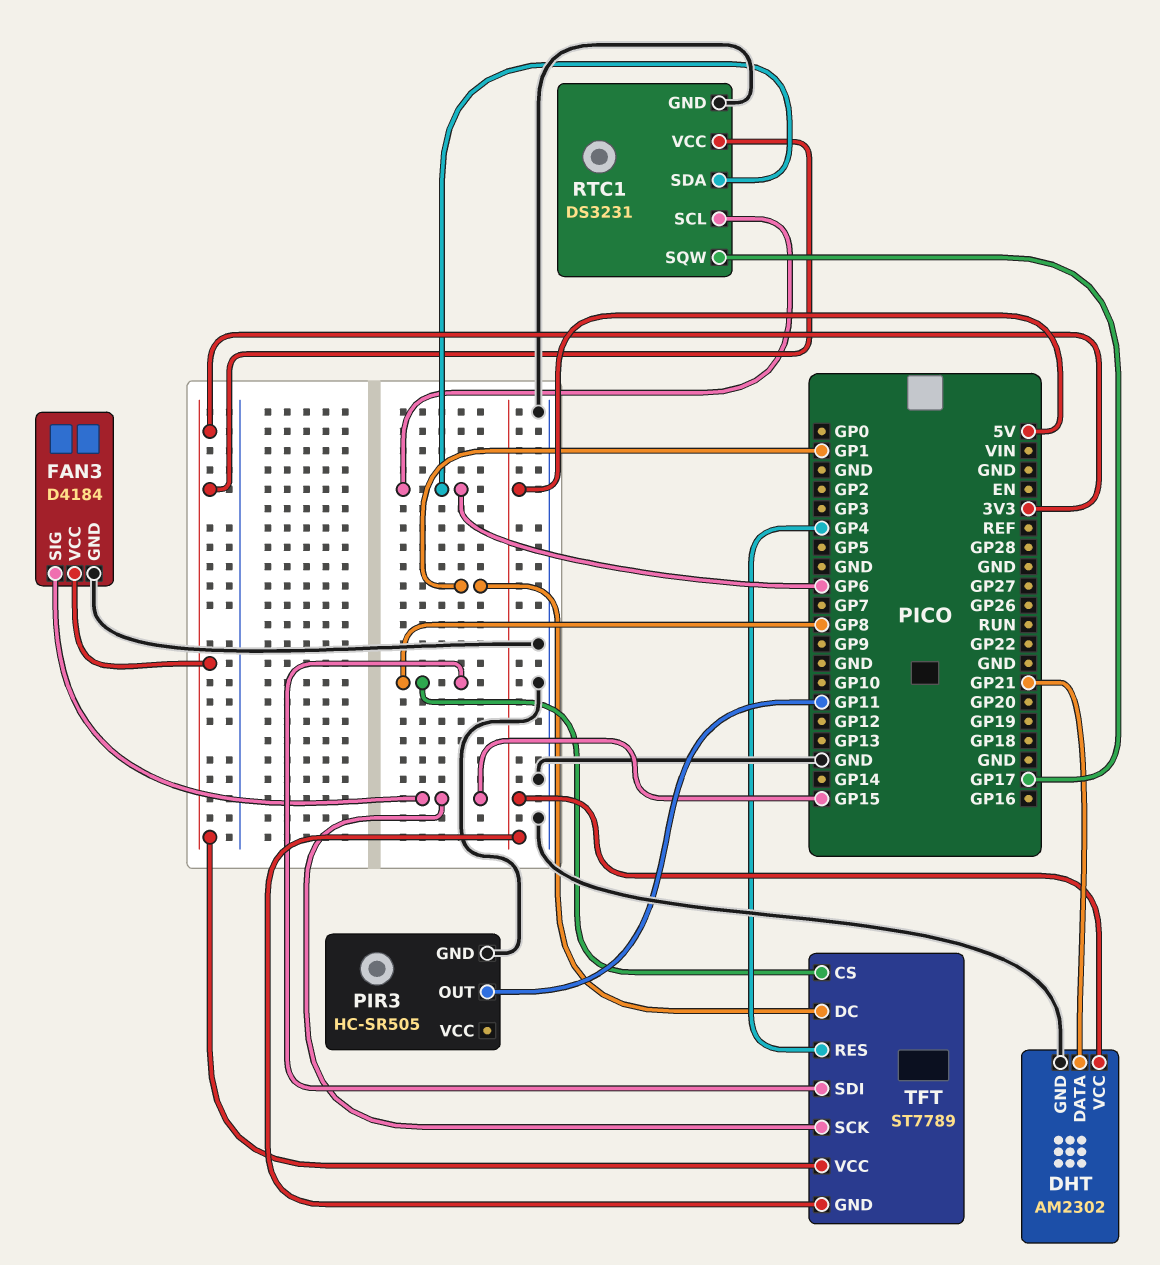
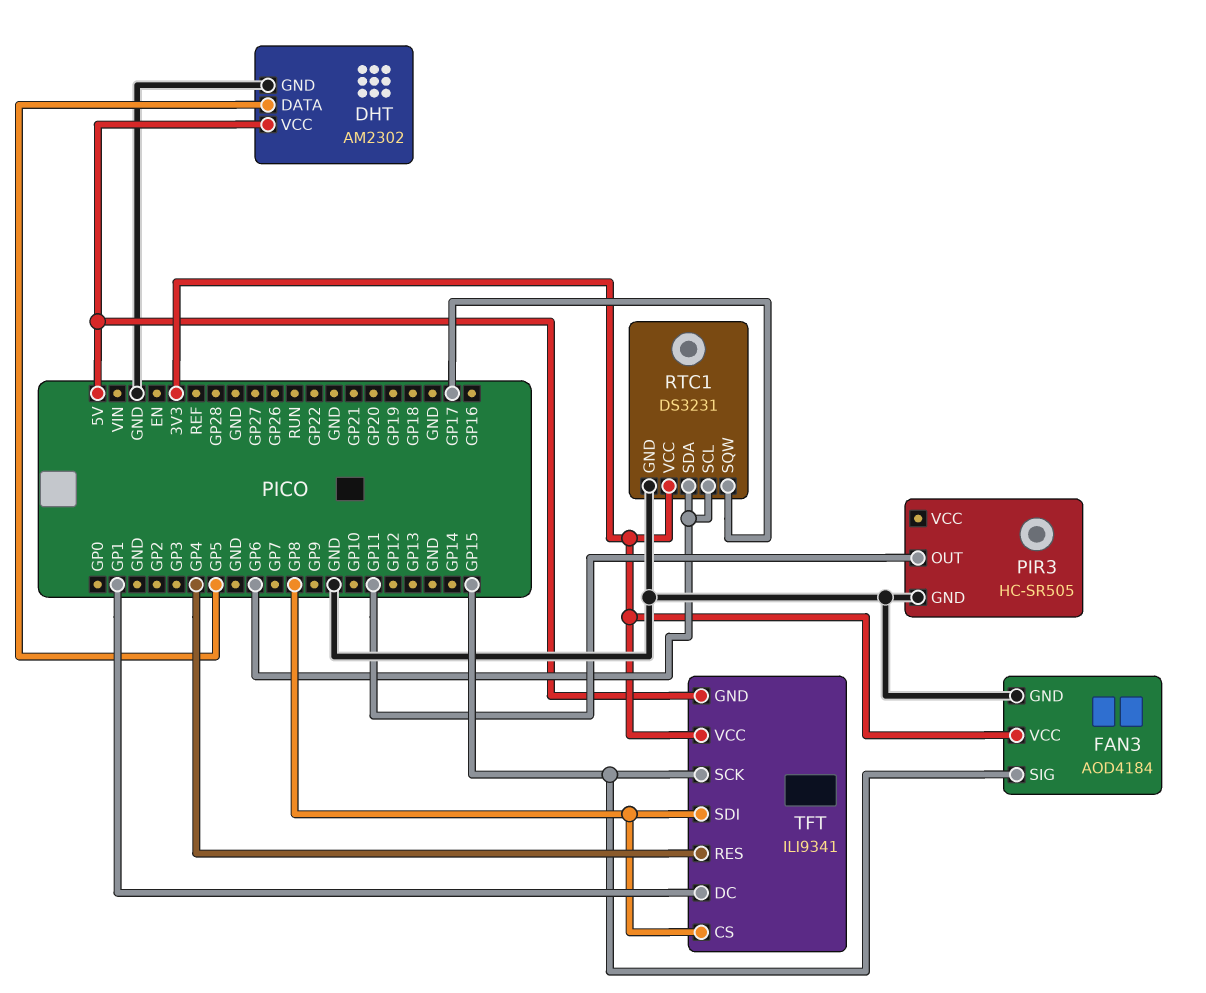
DHT pin DATA: GP21 -> GP5
FAN3: D4184 -> AOD4184
TFT: ST7789 -> ILI9341

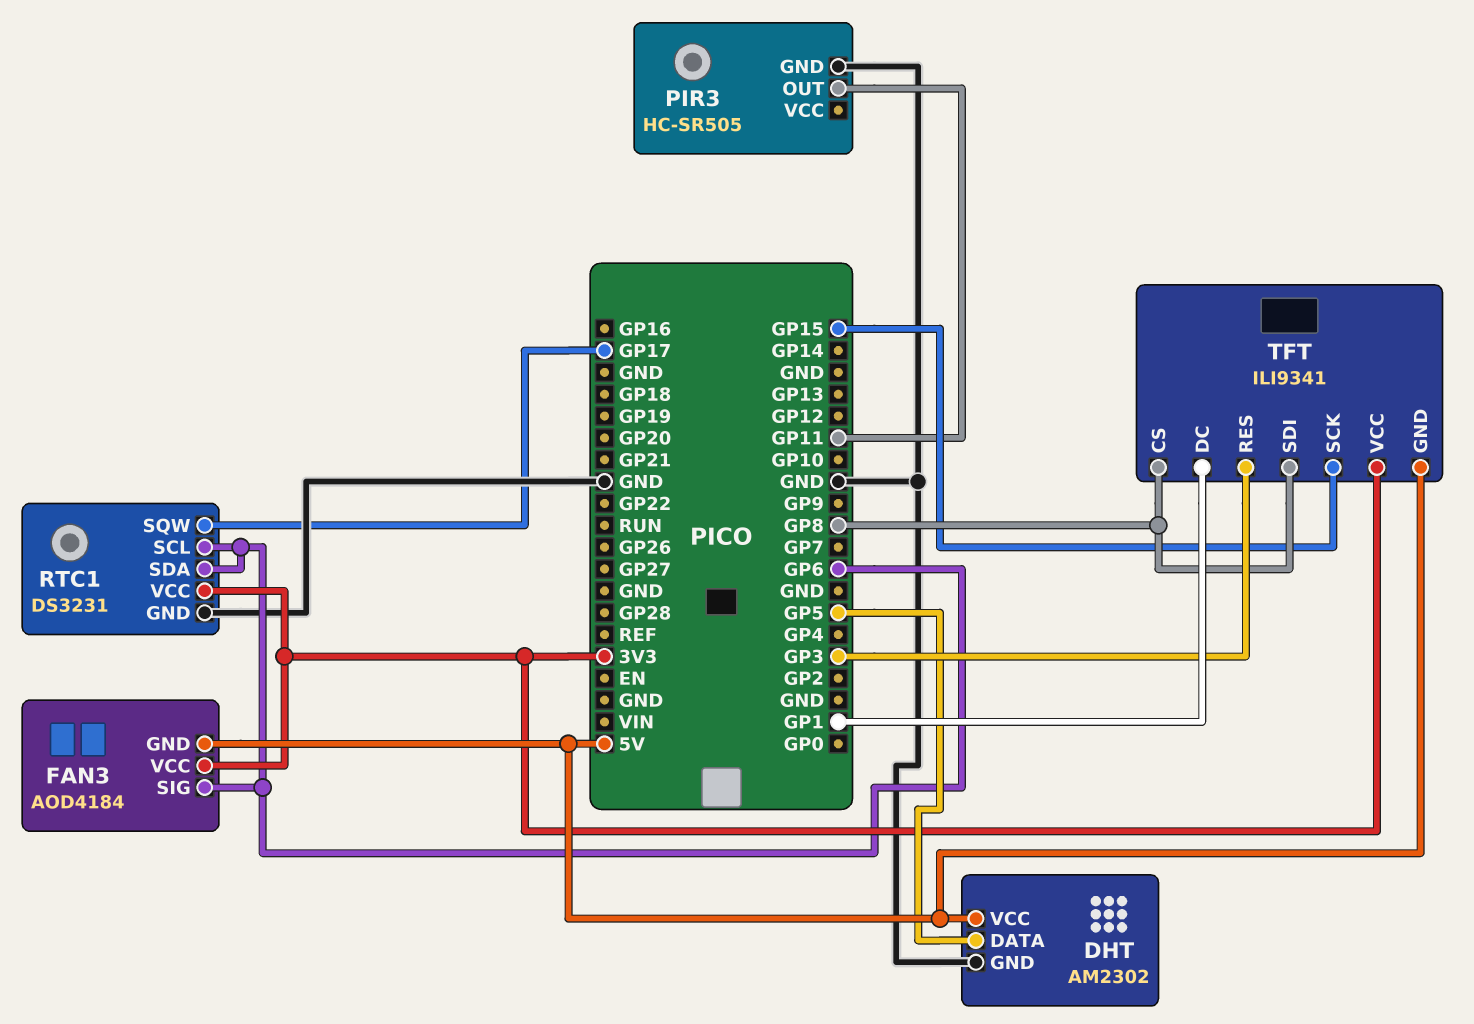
FAN3 pin GND: GND -> 5V
FAN3 pin SIG: GP15 -> GP6
TFT pin RES: GP4 -> GP3

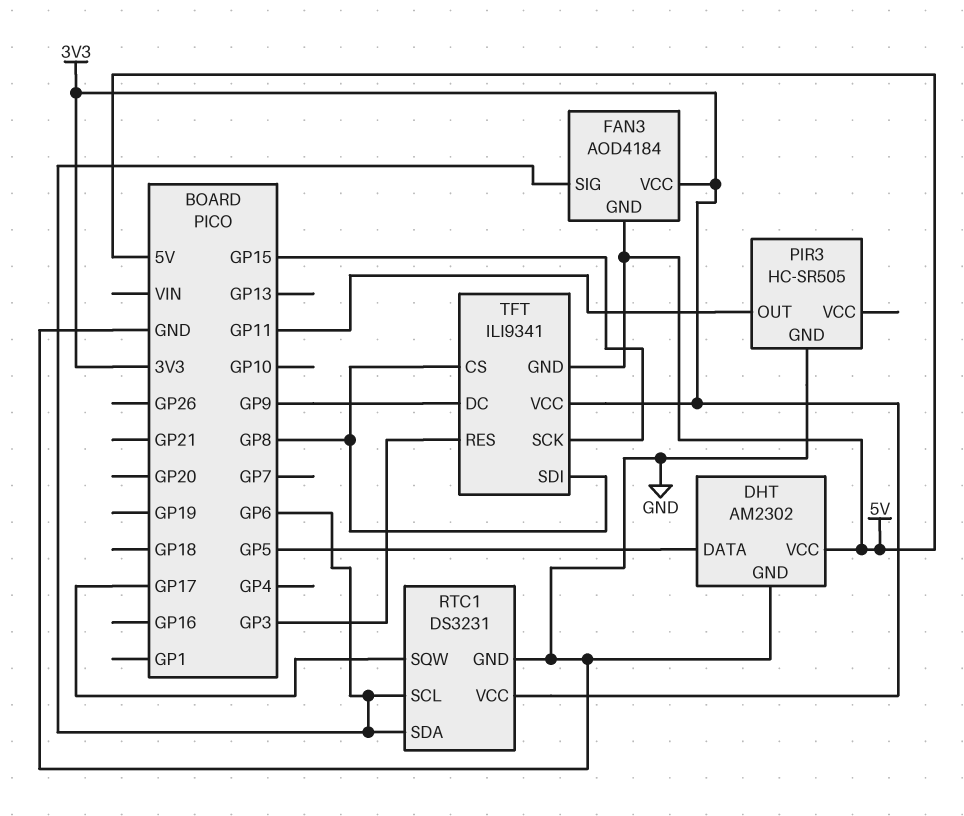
TFT pin DC: GP1 -> GP9

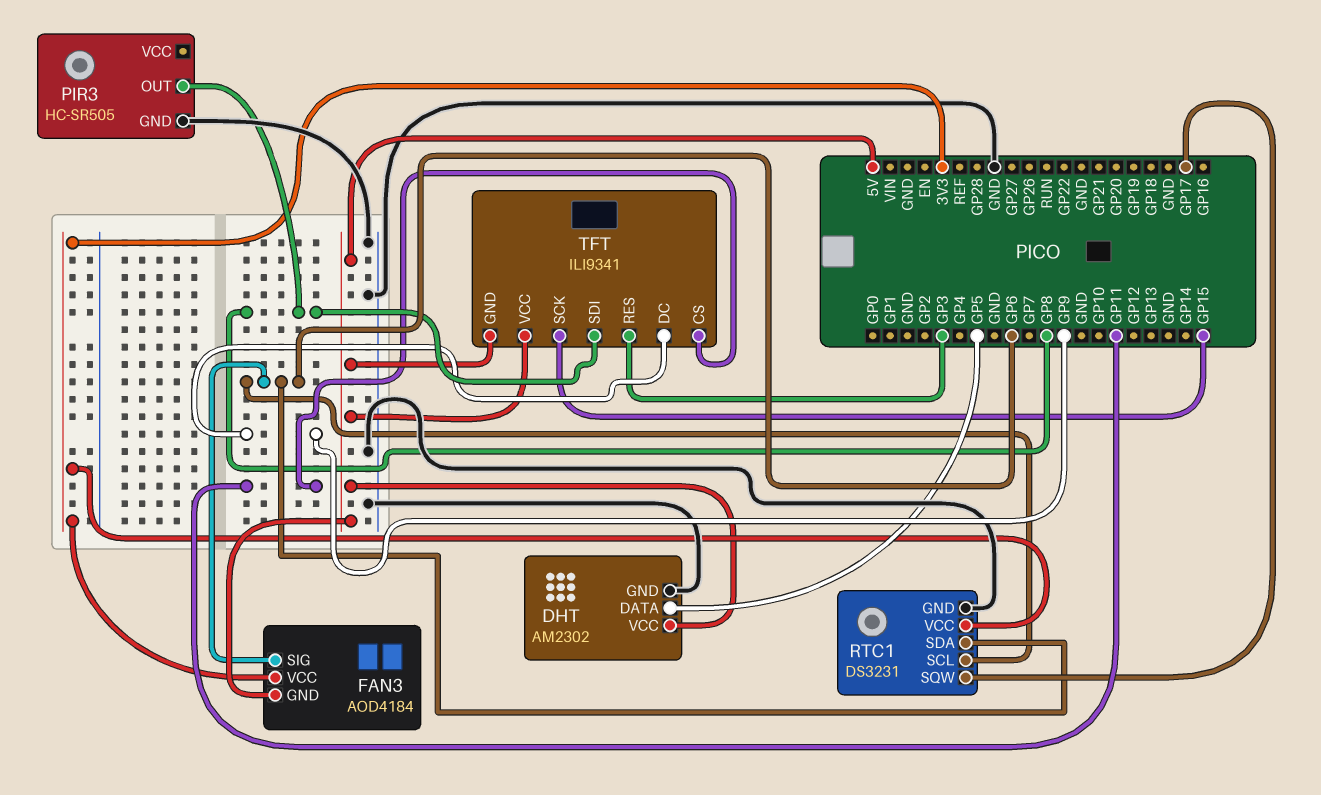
PIR3 pin OUT: GP11 -> GP8
TFT pin CS: GP8 -> GP11
TFT pin VCC: 3V3 -> 5V

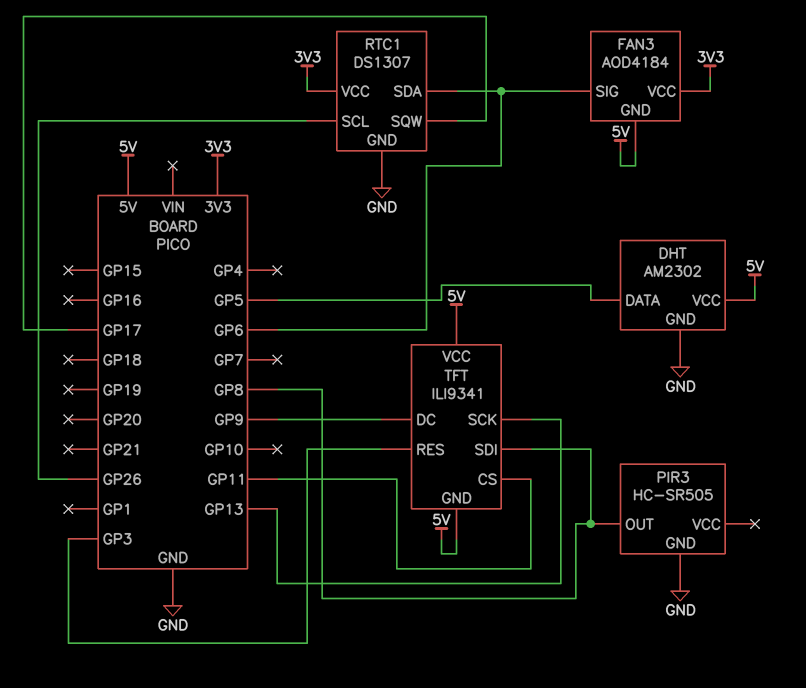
RTC1: DS3231 -> DS1307
RTC1 pin SCL: GP6 -> GP26
TFT pin SCK: GP15 -> GP13

